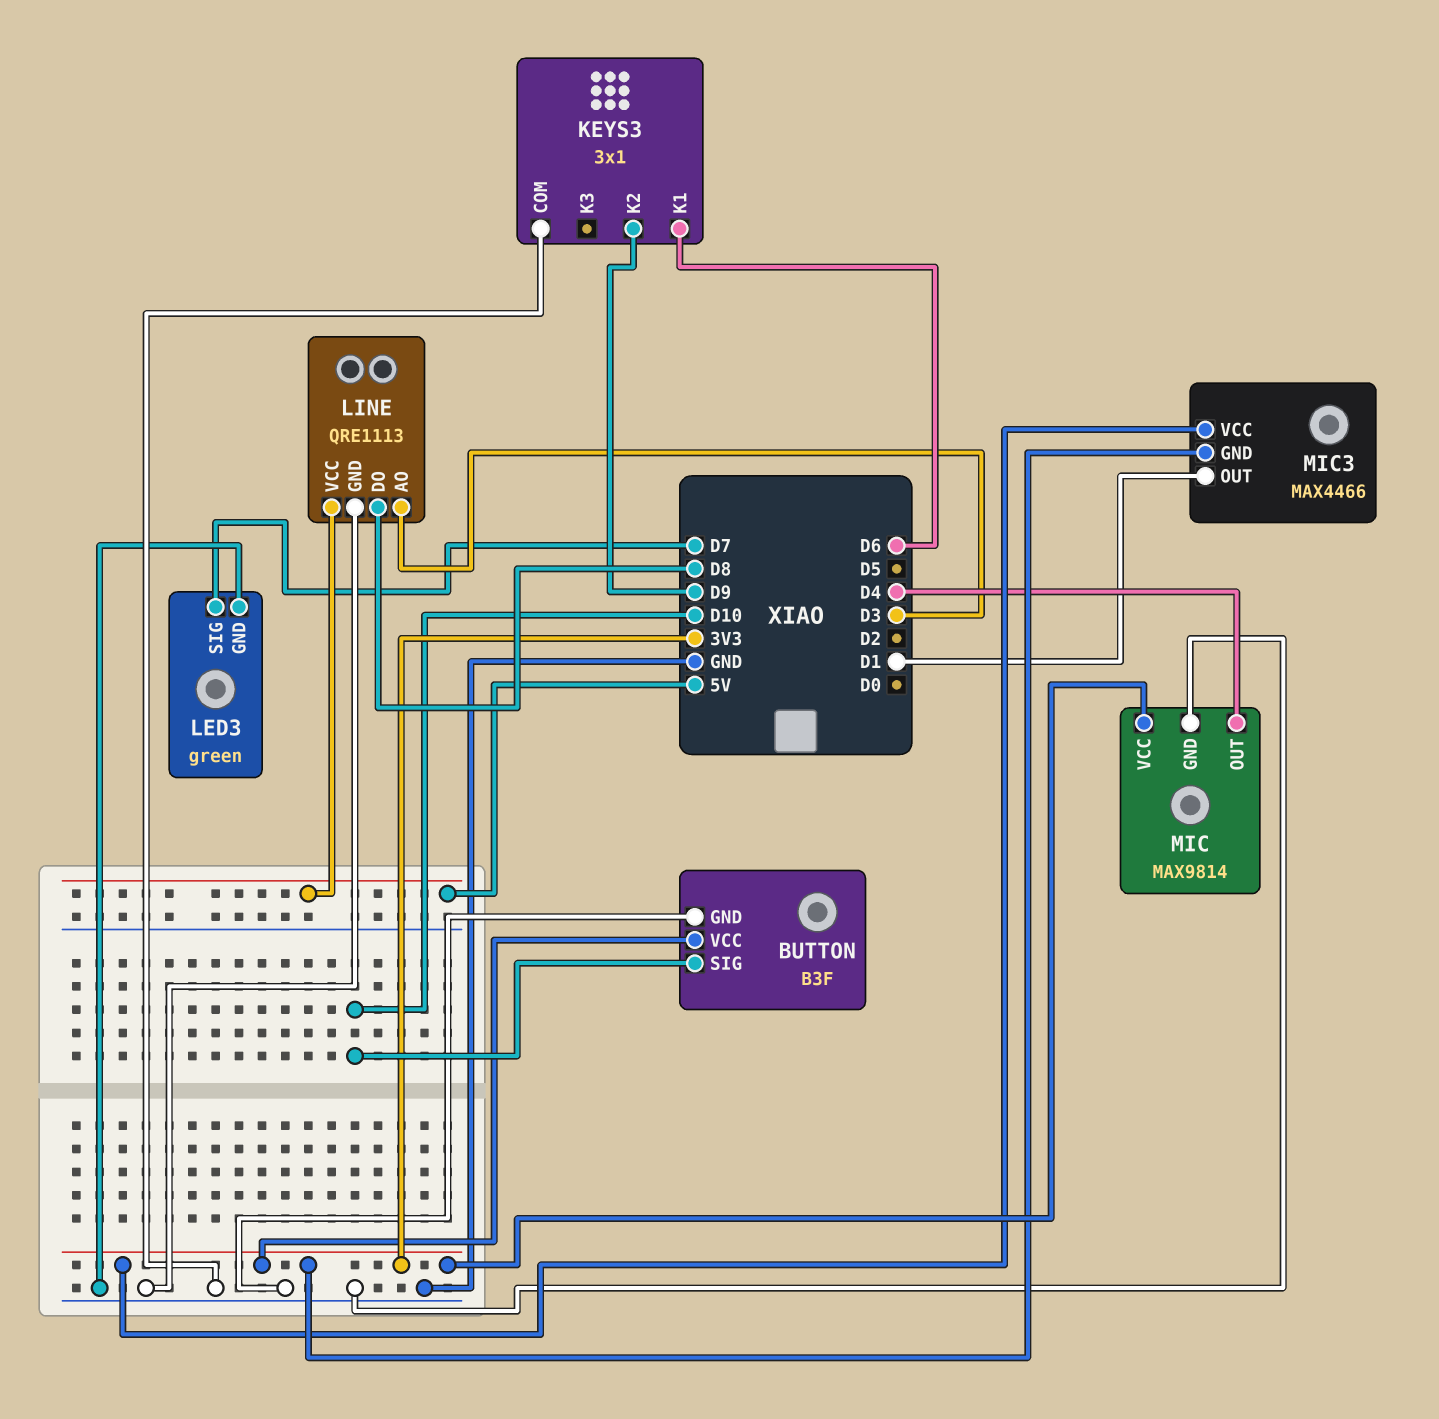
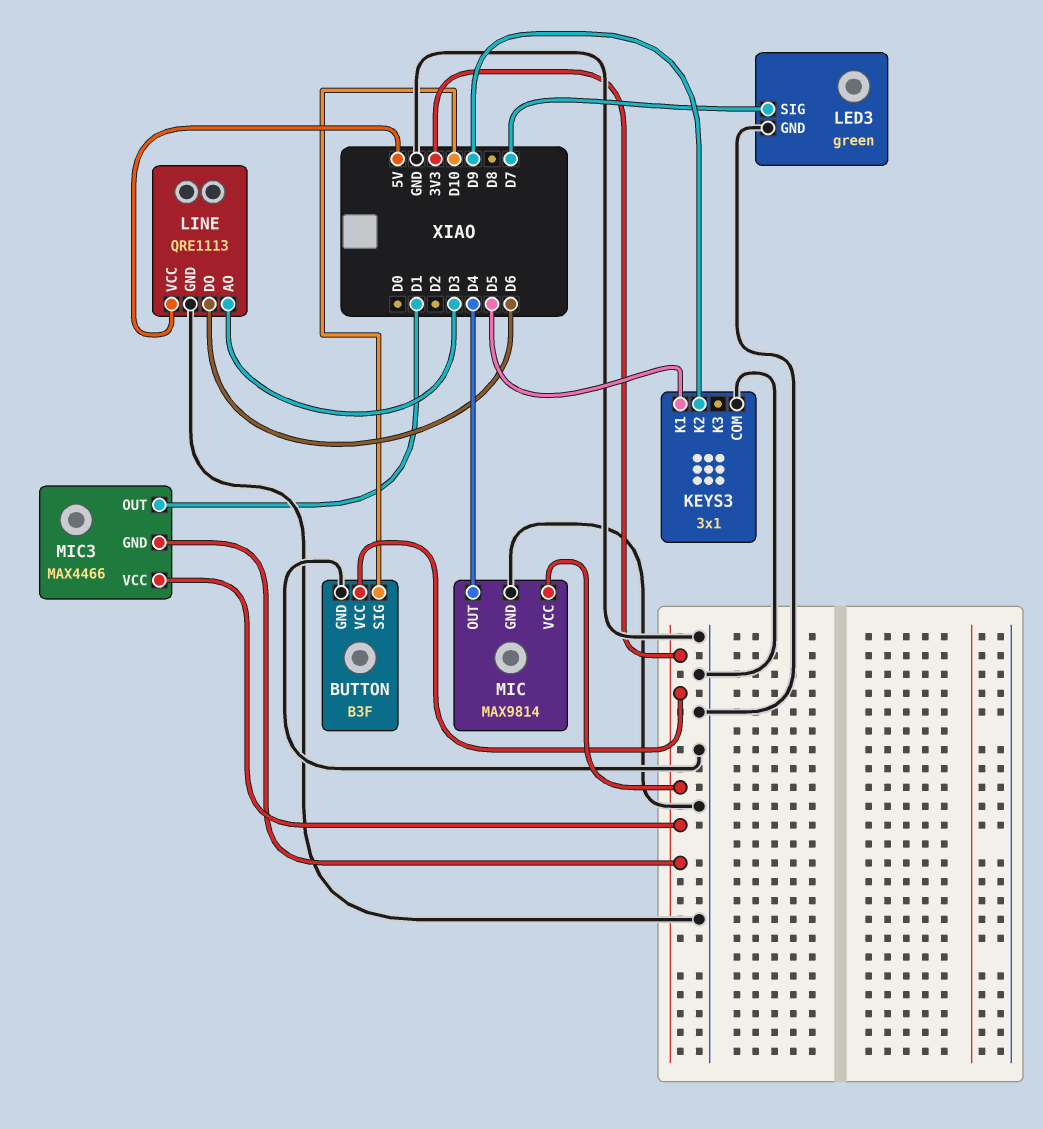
KEYS3 pin K1: D6 -> D5
LINE pin DO: D8 -> D6

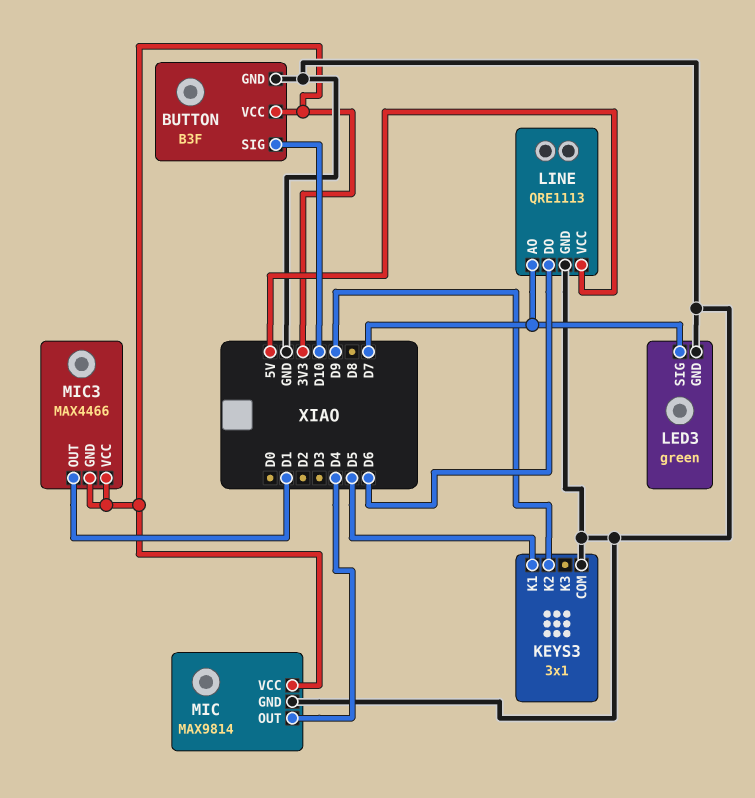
LINE pin AO: D3 -> D7

